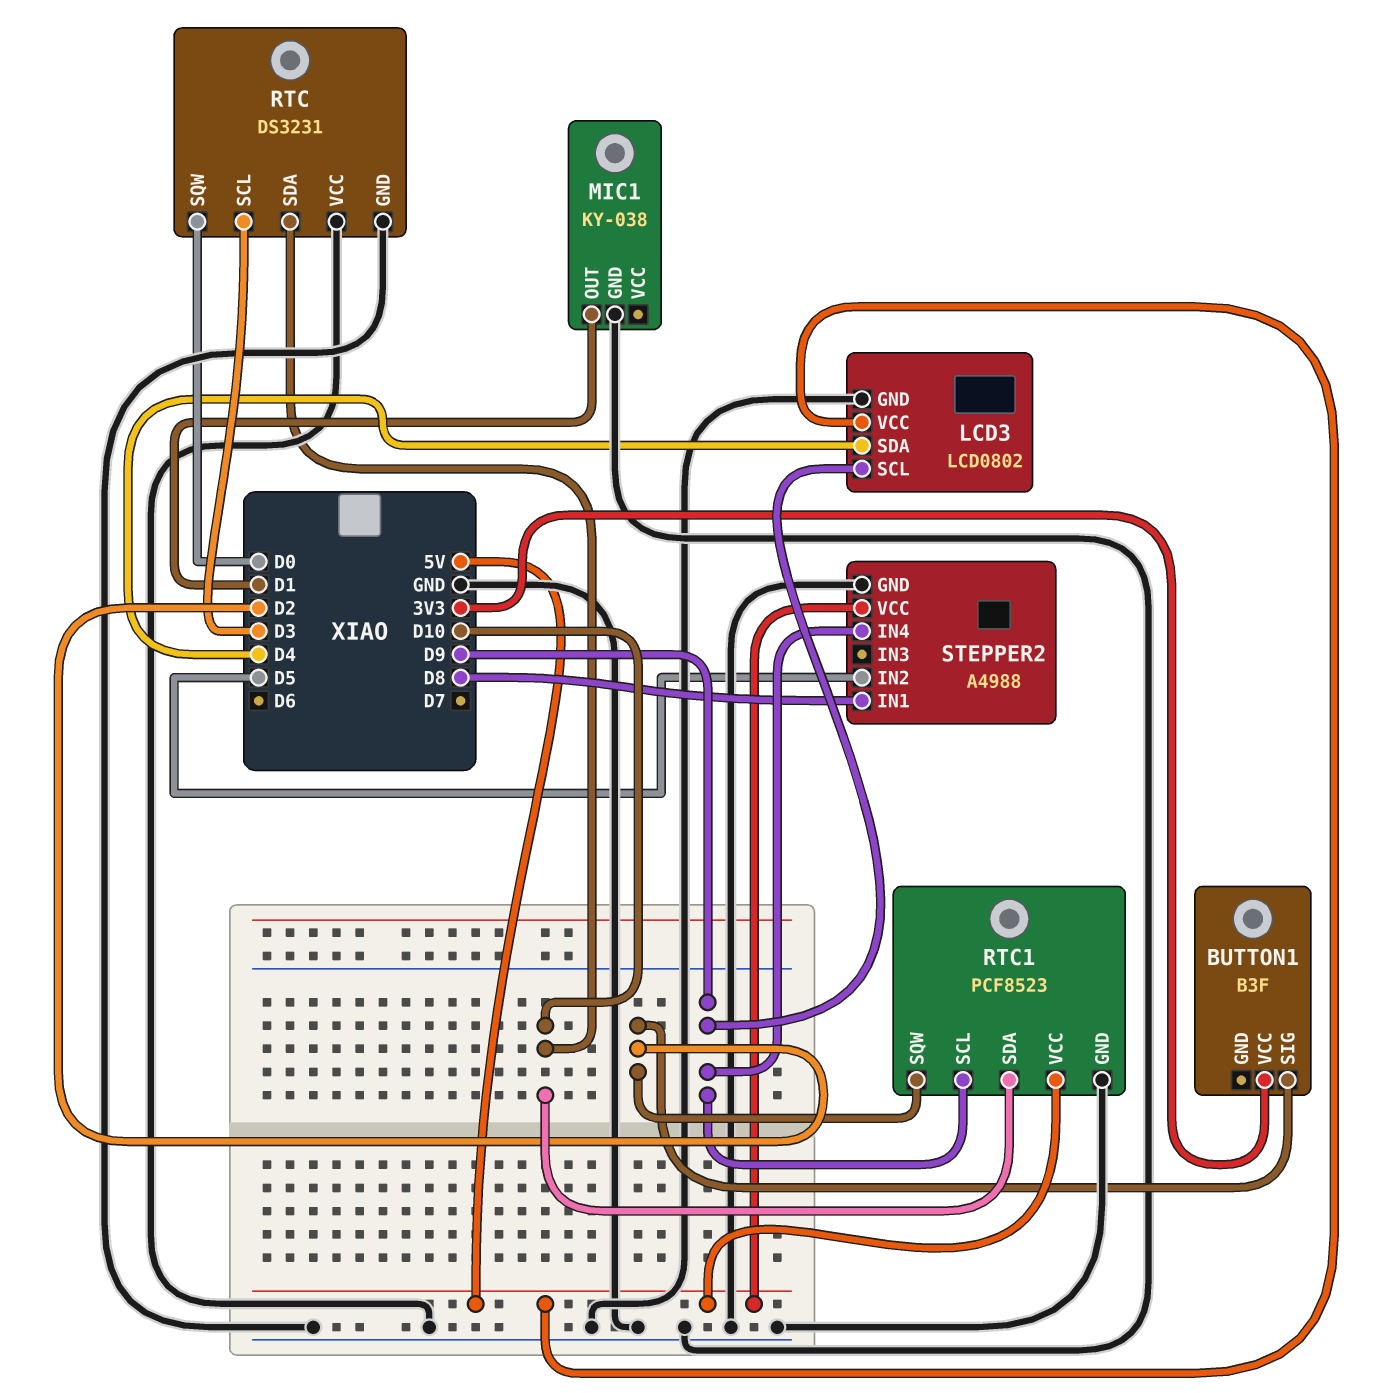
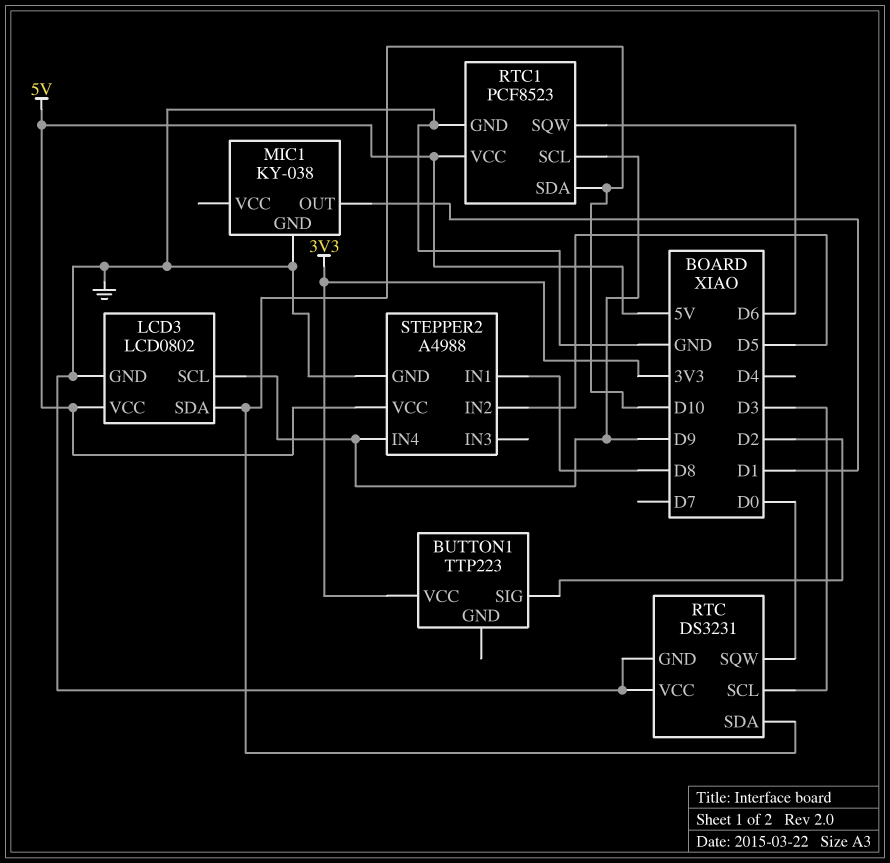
BUTTON1: B3F -> TTP223
LCD3 pin SDA: D4 -> D10
RTC1 pin SQW: D2 -> D6

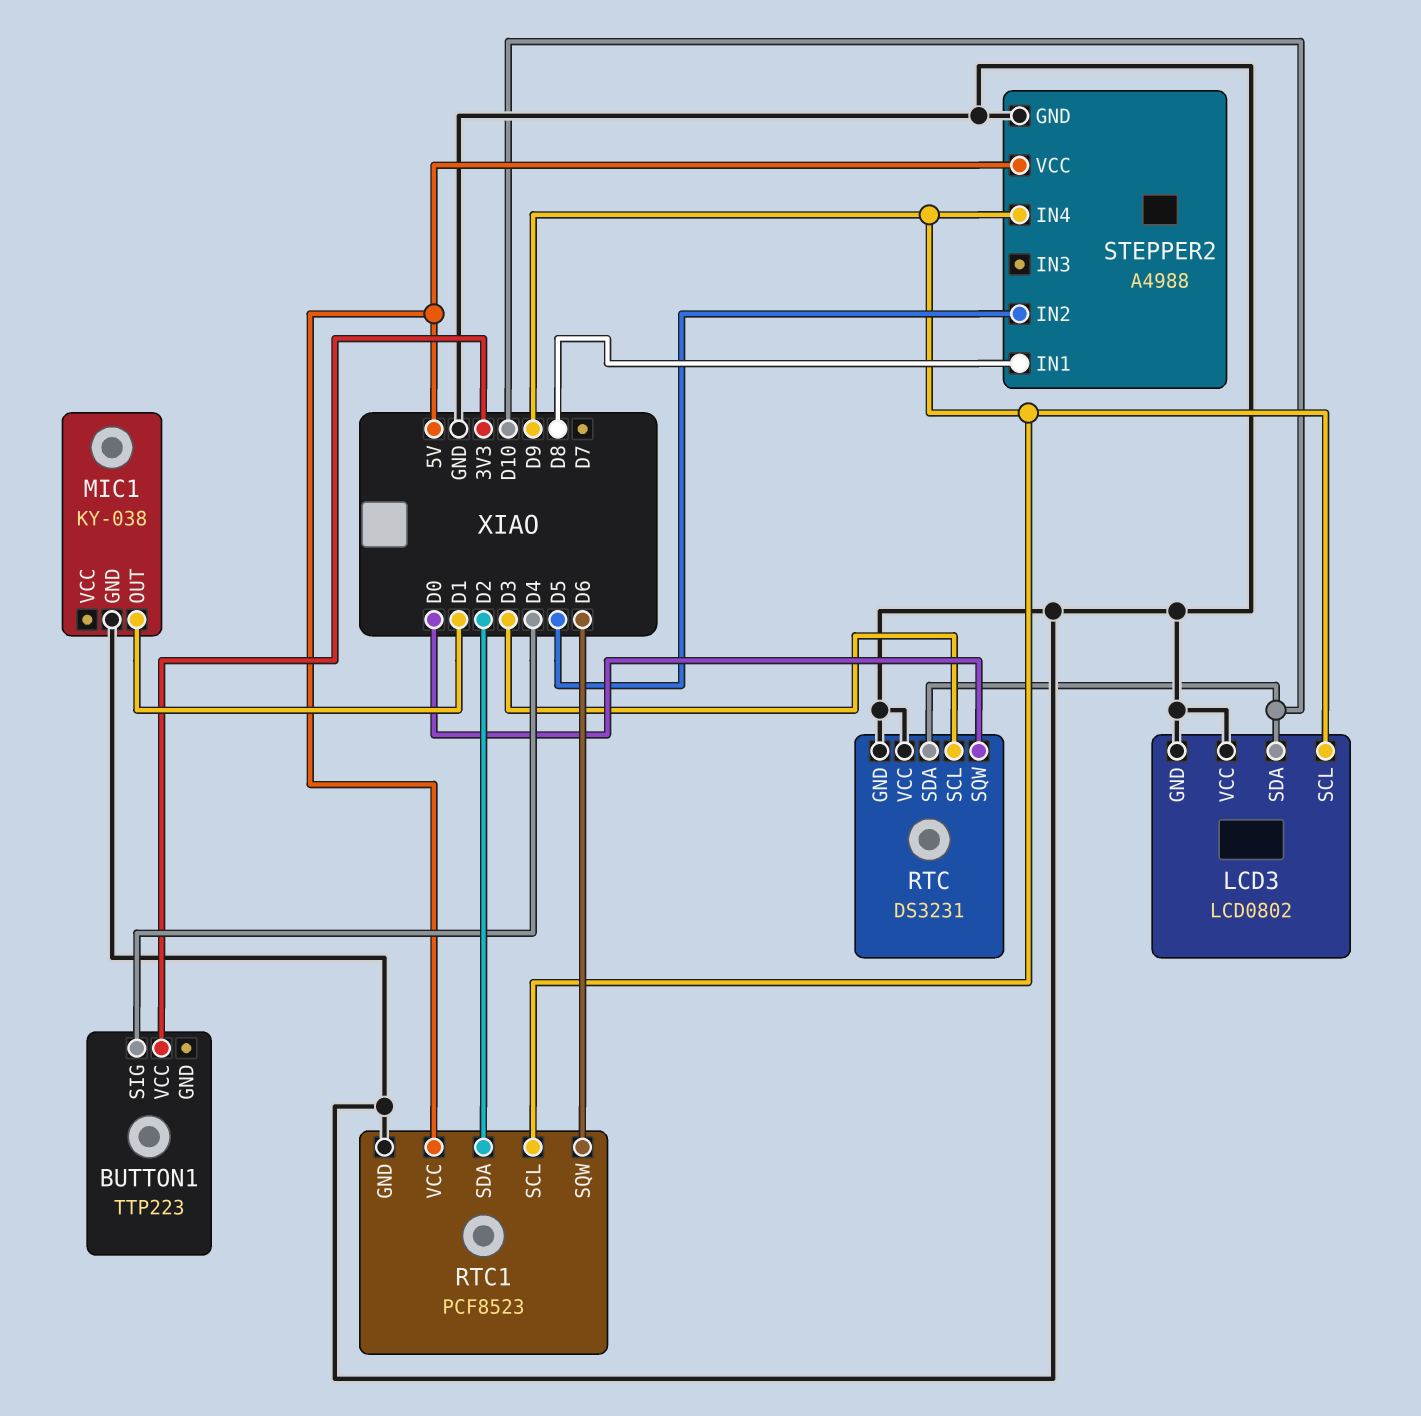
BUTTON1 pin SIG: D2 -> D4
LCD3 pin VCC: 5V -> GND
RTC1 pin SDA: D10 -> D2

